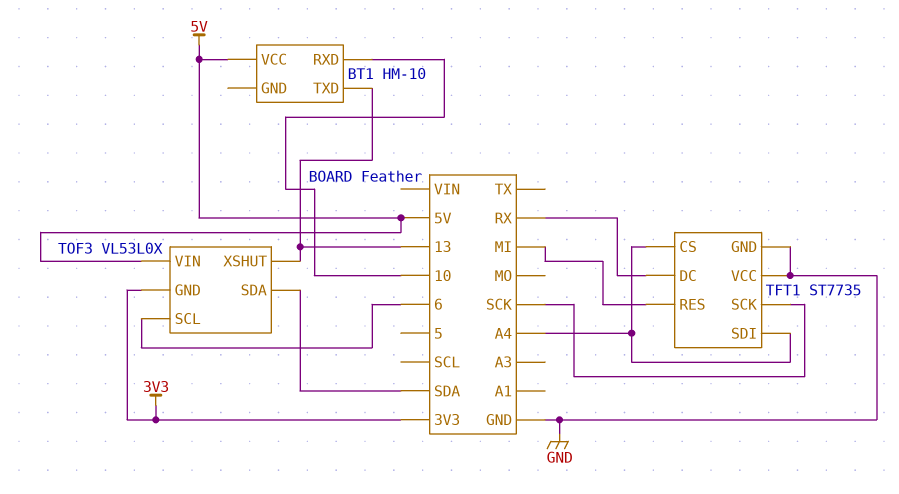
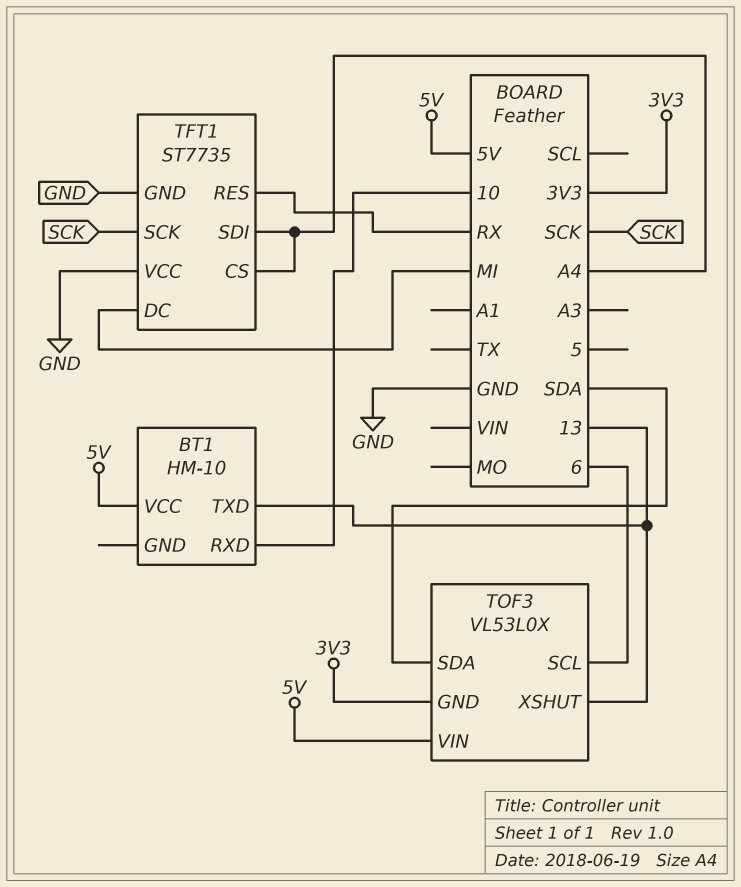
TFT1 pin DC: RX -> MI
TFT1 pin RES: MI -> RX

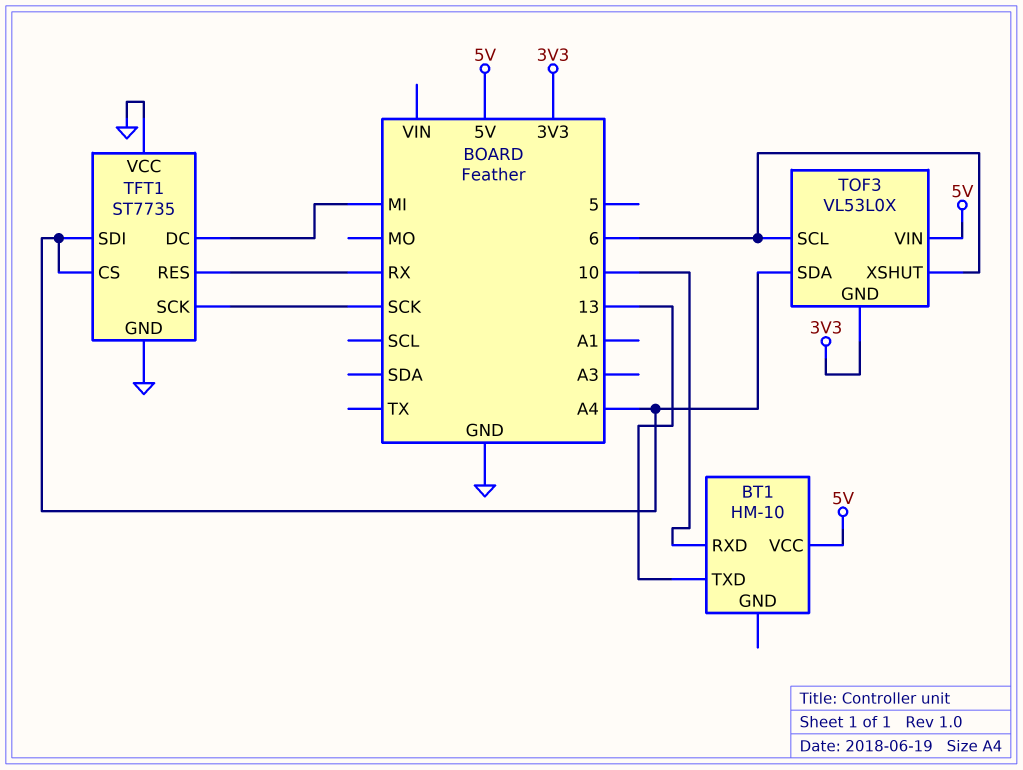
TOF3 pin SDA: SDA -> A4
TOF3 pin XSHUT: 13 -> 6

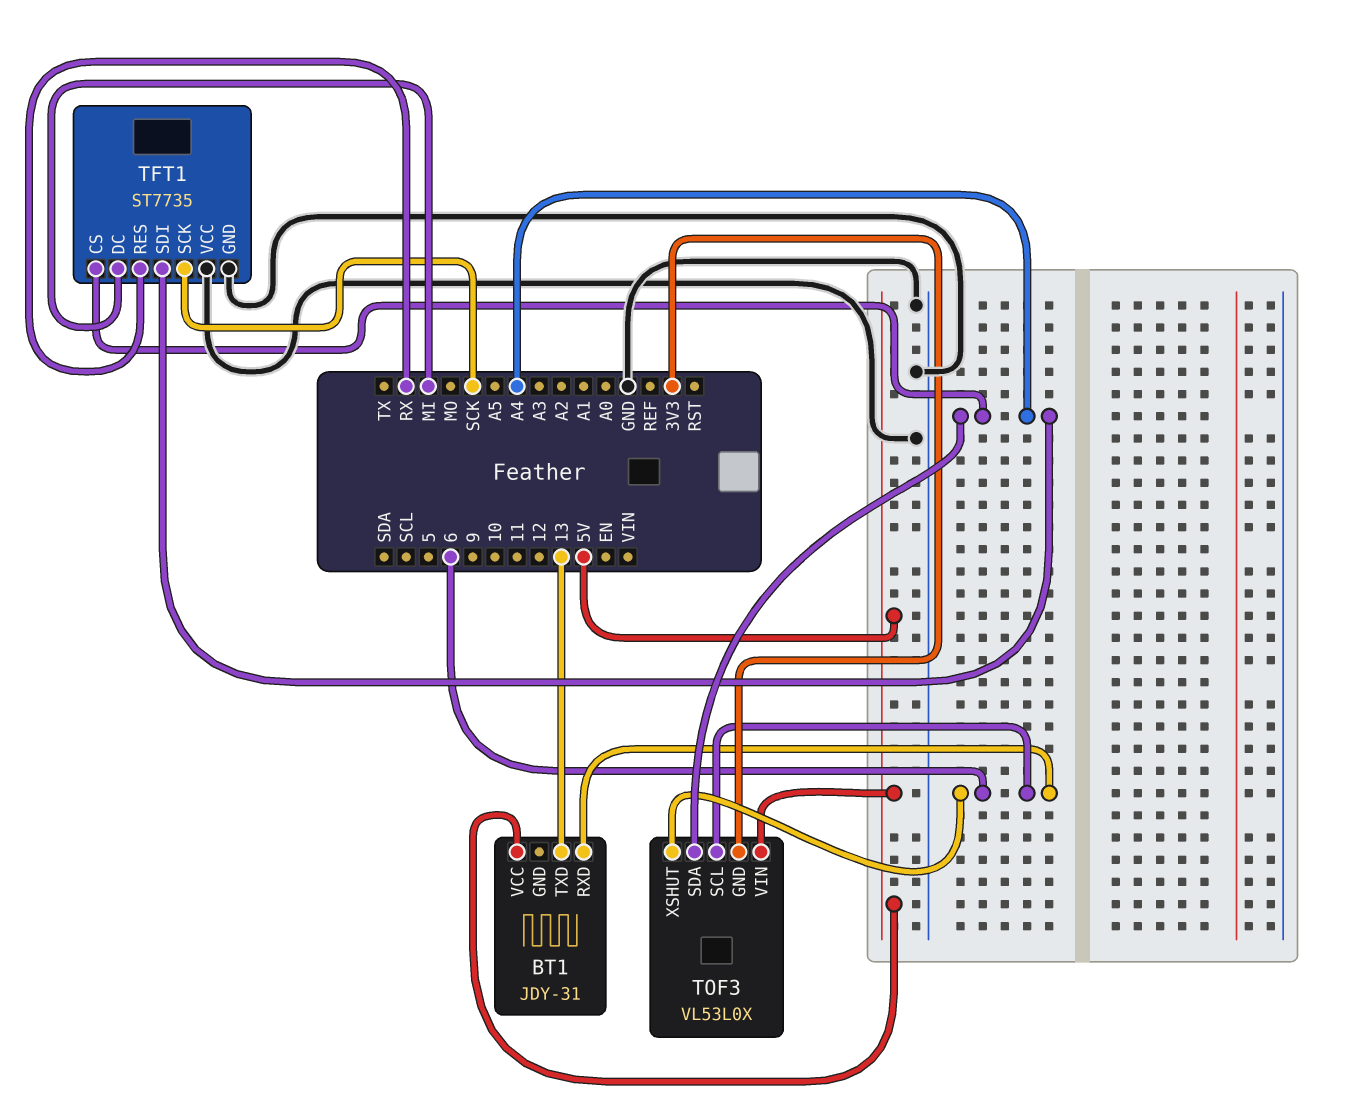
BT1: HM-10 -> JDY-31
BT1 pin RXD: 10 -> 6

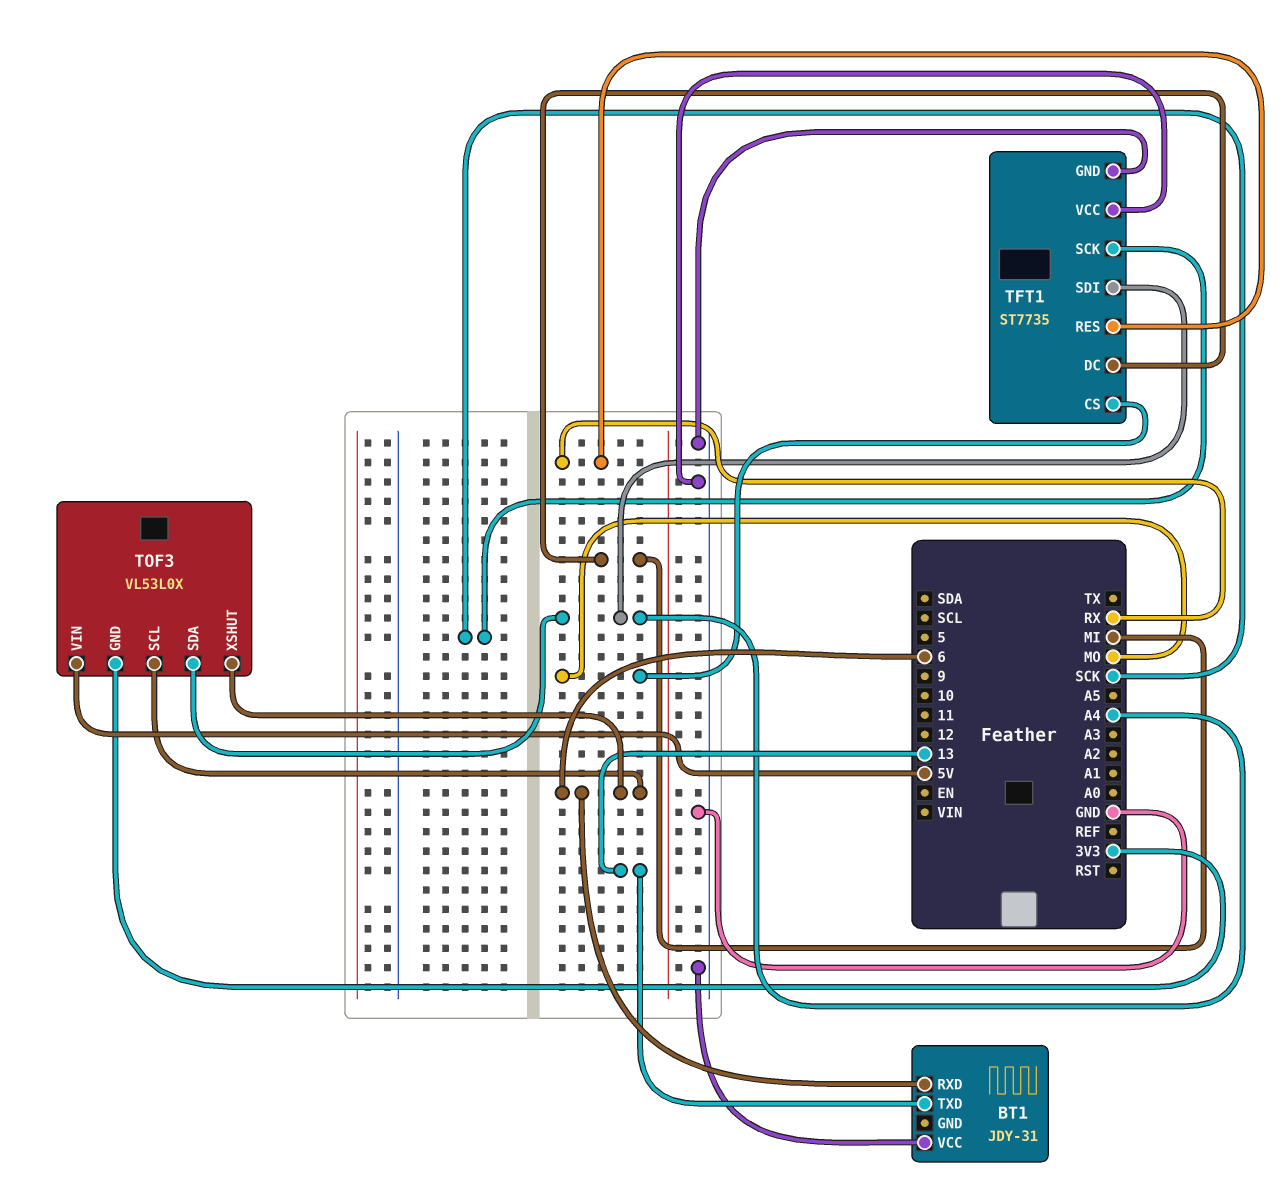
BT1 pin VCC: 5V -> GND
TFT1 pin CS: A4 -> MO

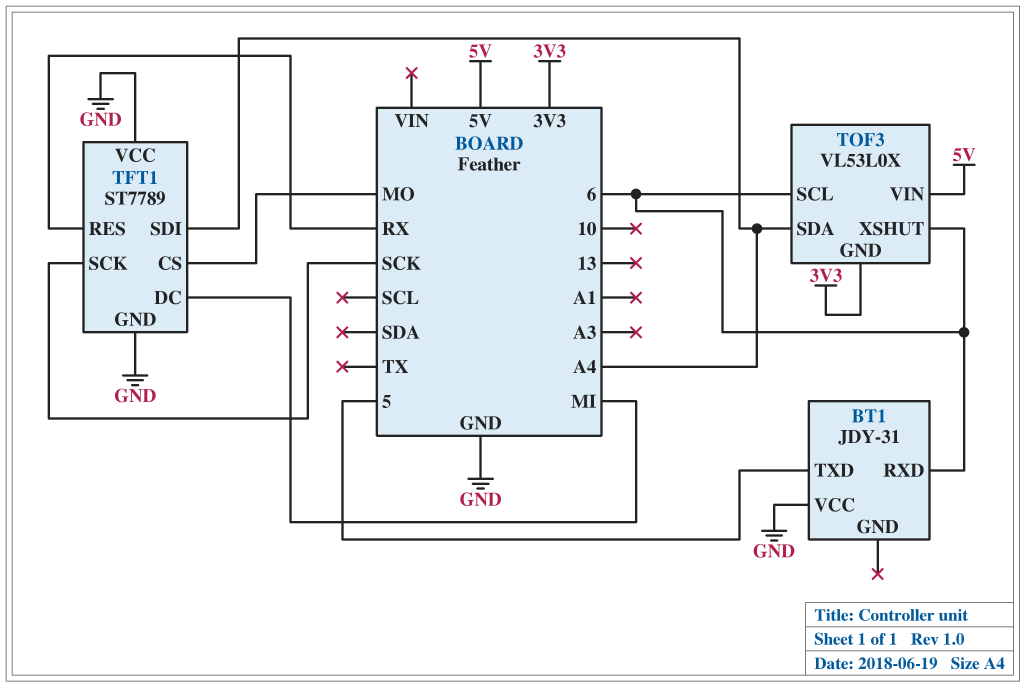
BT1 pin TXD: 13 -> 5
TFT1: ST7735 -> ST7789

